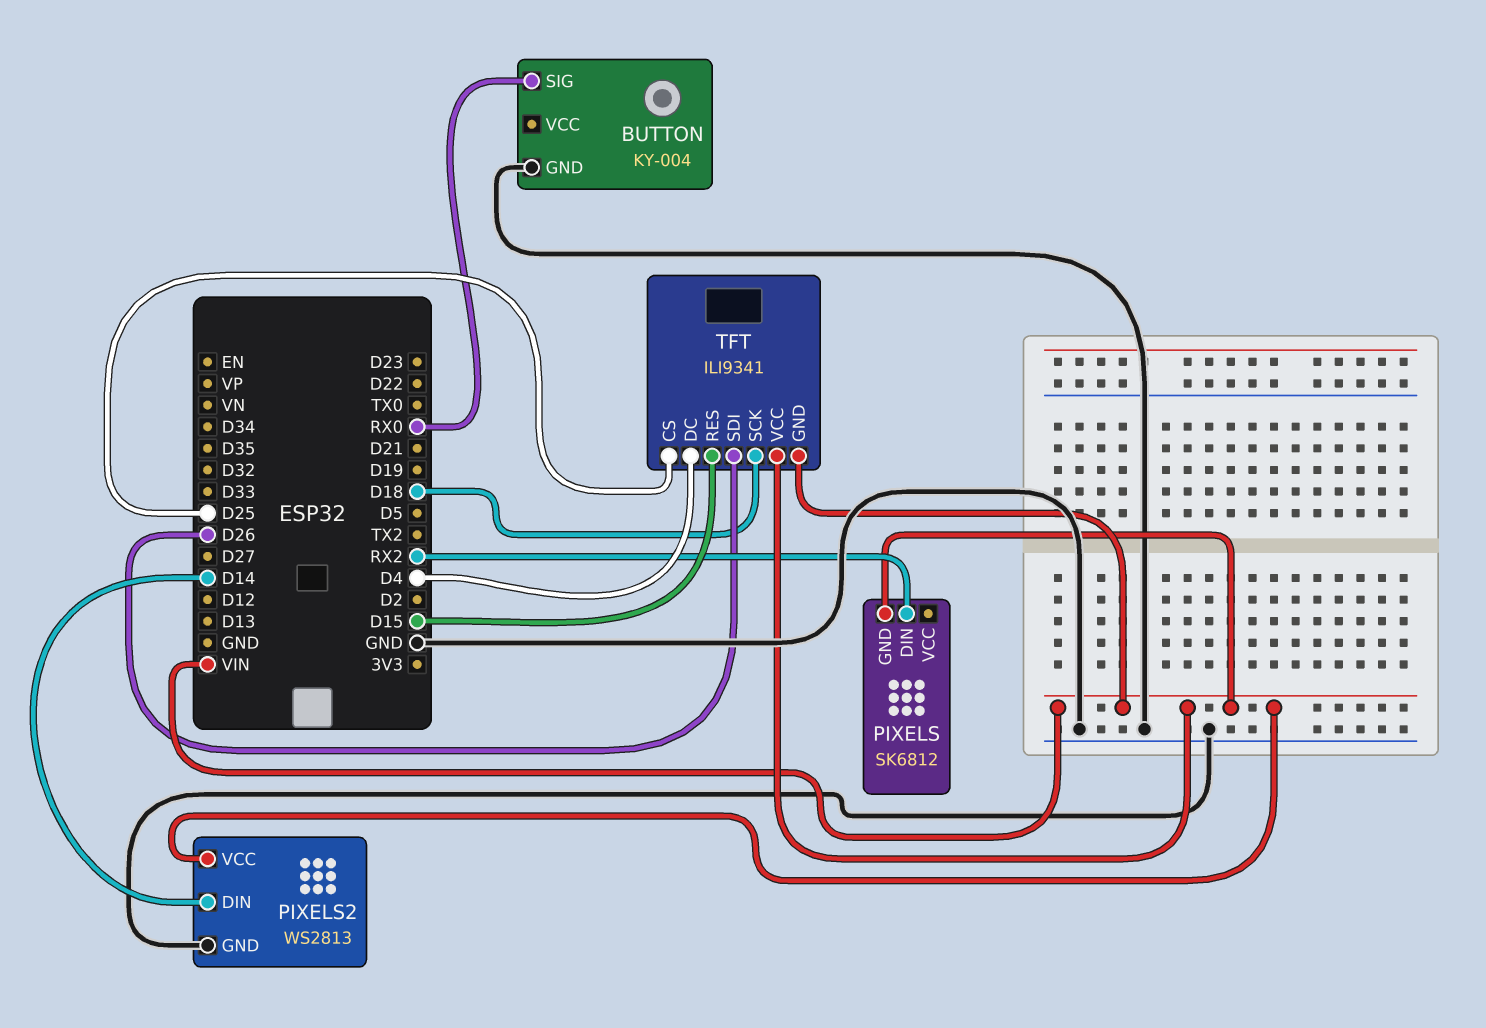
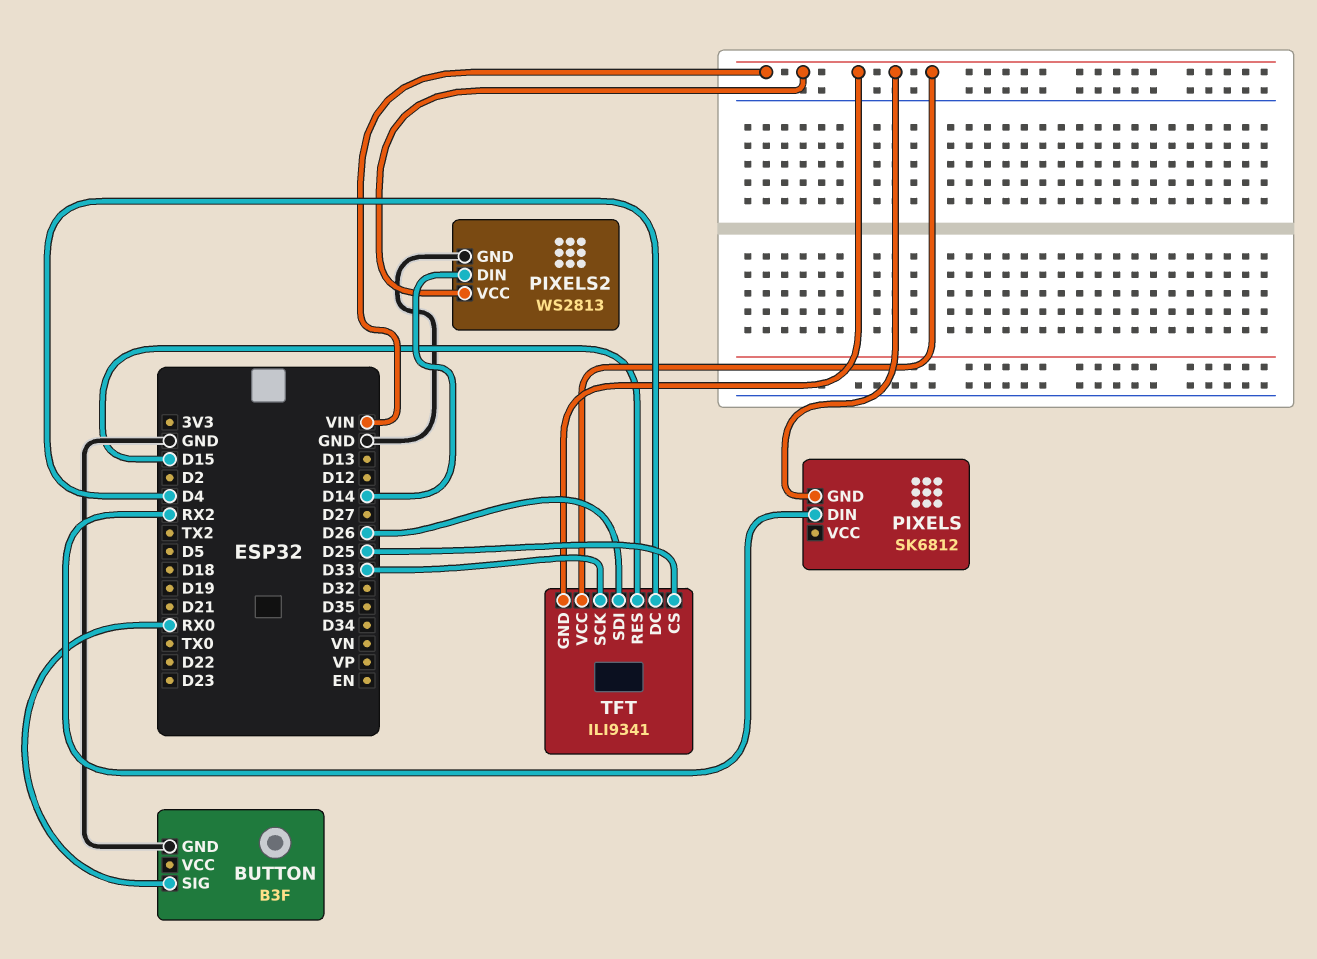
BUTTON: KY-004 -> B3F
TFT pin SCK: D18 -> D33

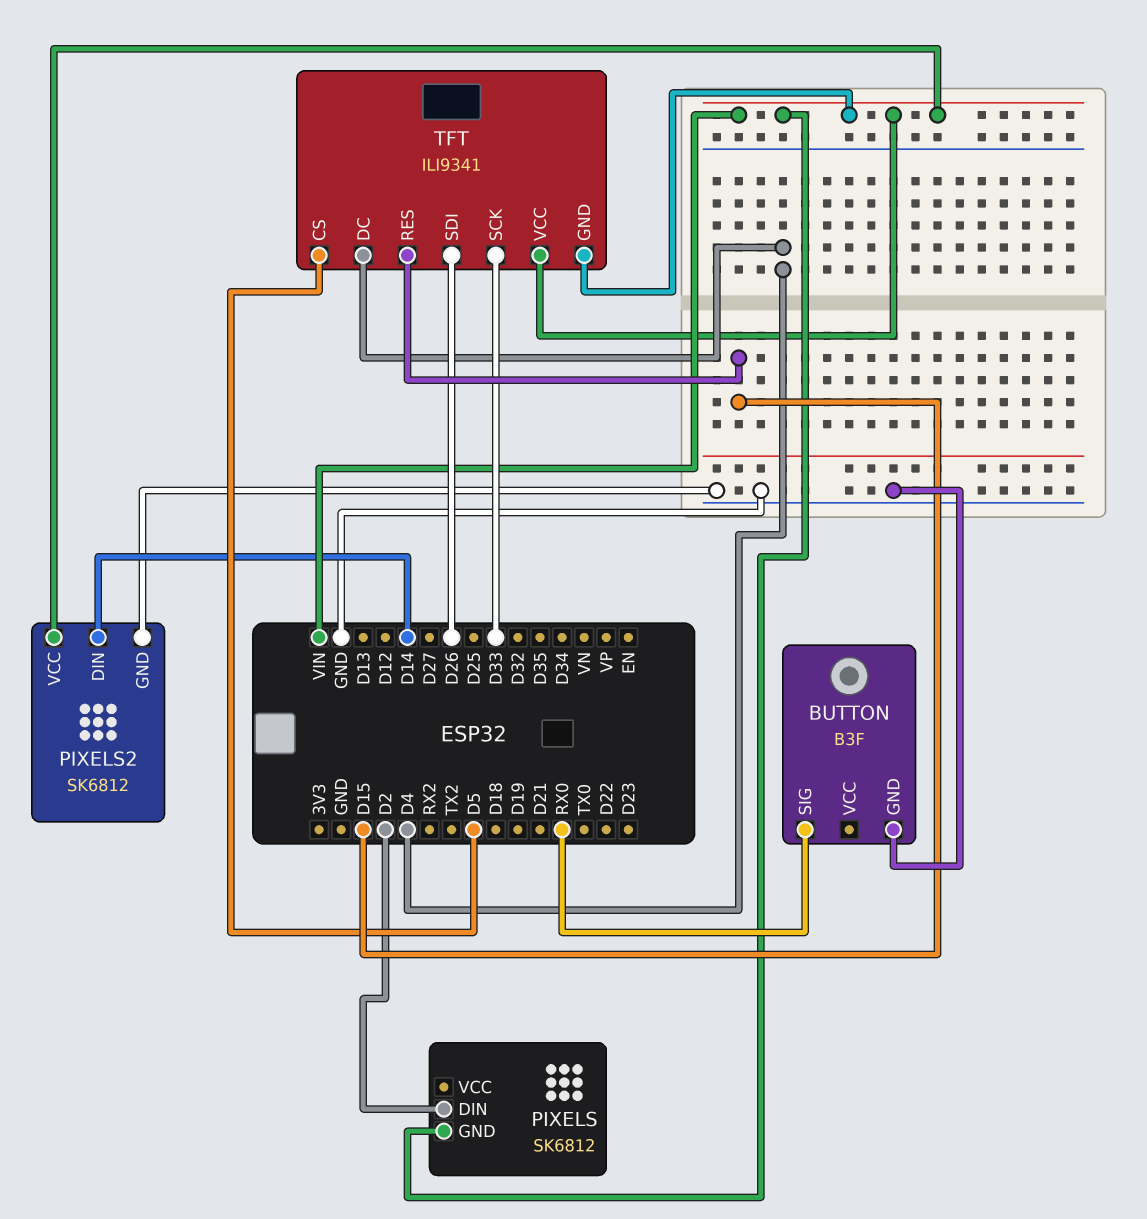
PIXELS pin DIN: RX2 -> D2
PIXELS2: WS2813 -> SK6812
TFT pin CS: D25 -> D5

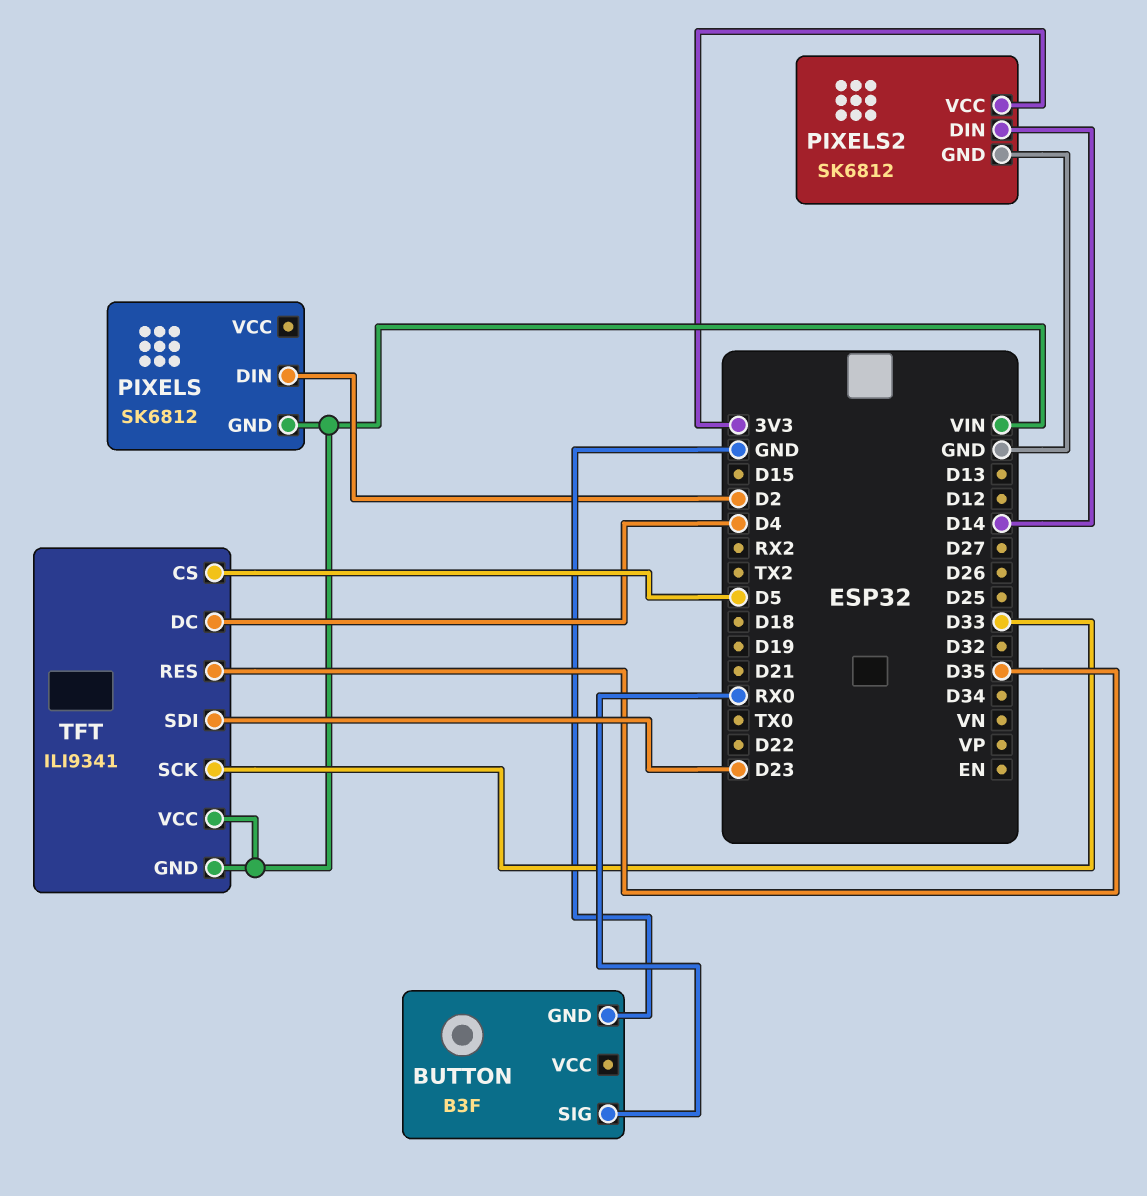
PIXELS2 pin VCC: VIN -> 3V3
TFT pin RES: D15 -> D35
TFT pin SDI: D26 -> D23

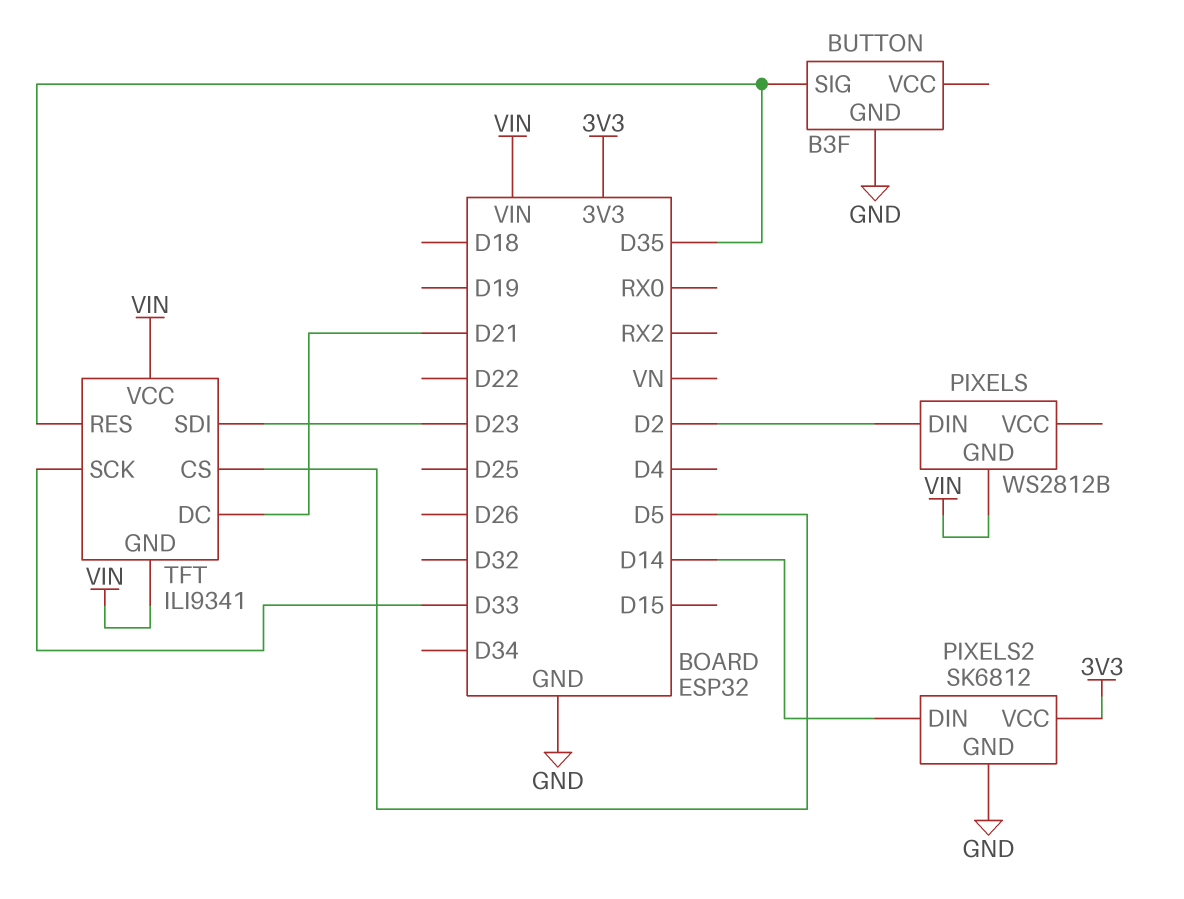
BUTTON pin SIG: RX0 -> D35
PIXELS: SK6812 -> WS2812B
TFT pin DC: D4 -> D21

